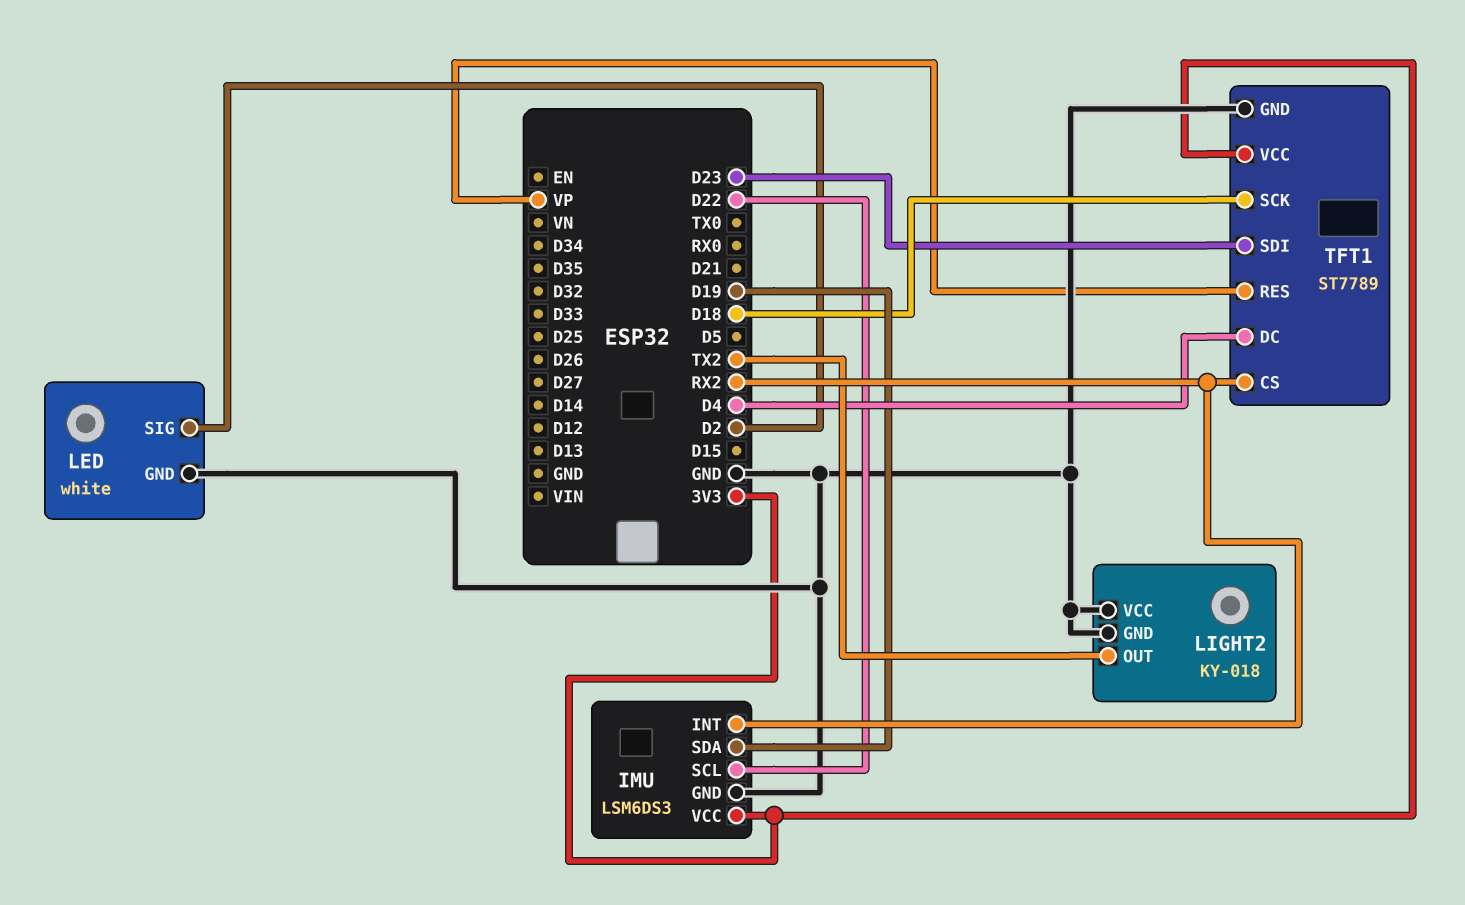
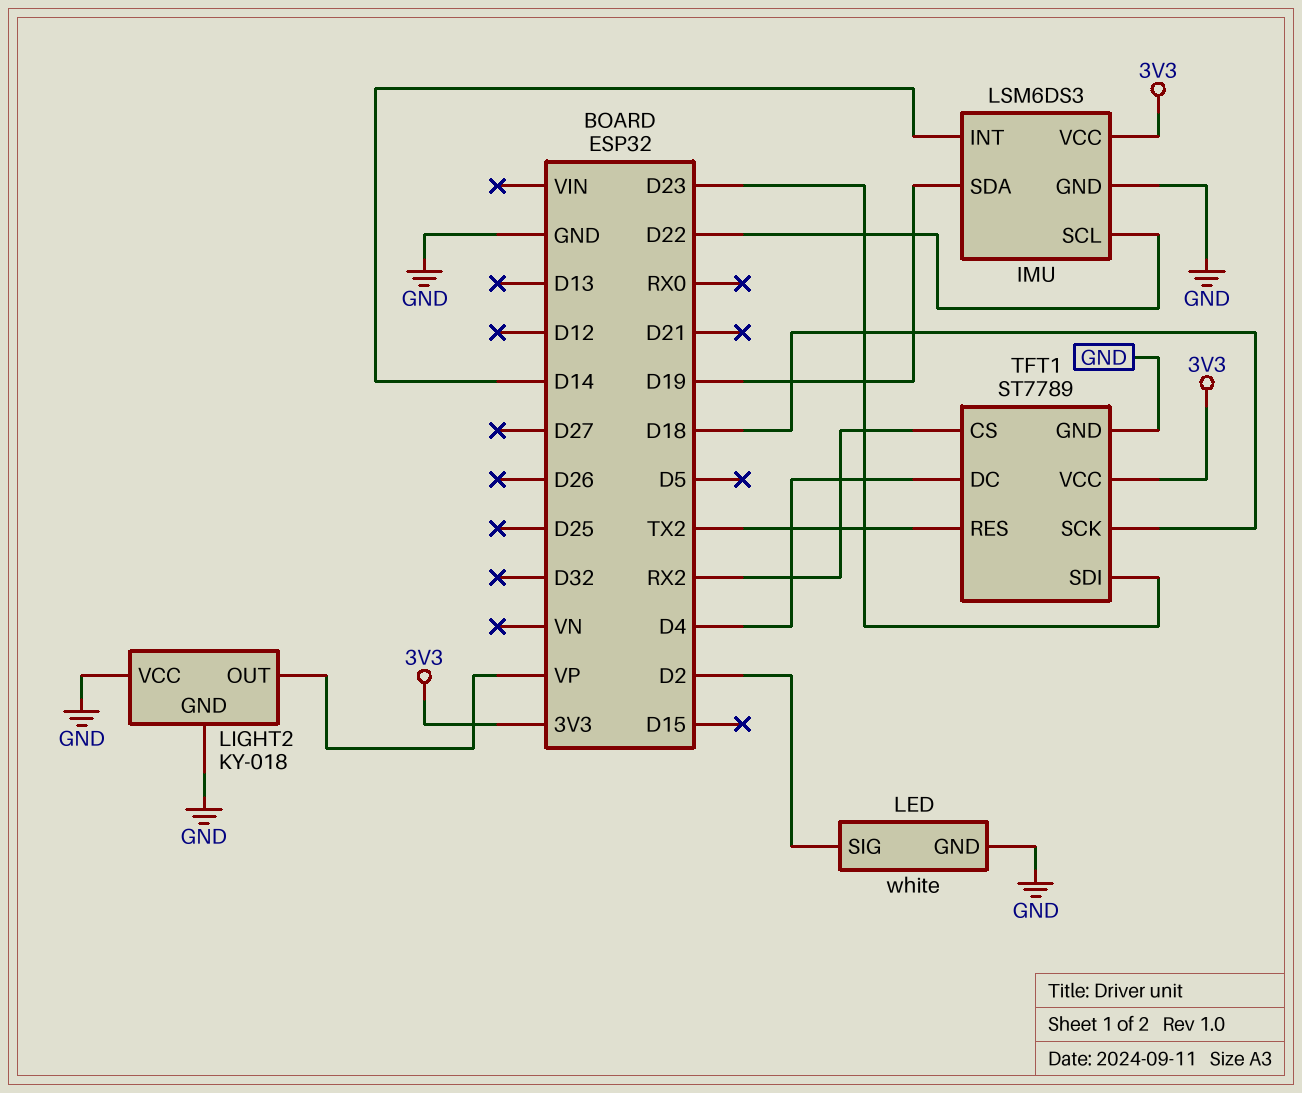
IMU pin INT: RX2 -> D14
LIGHT2 pin OUT: TX2 -> VP
TFT1 pin RES: VP -> TX2

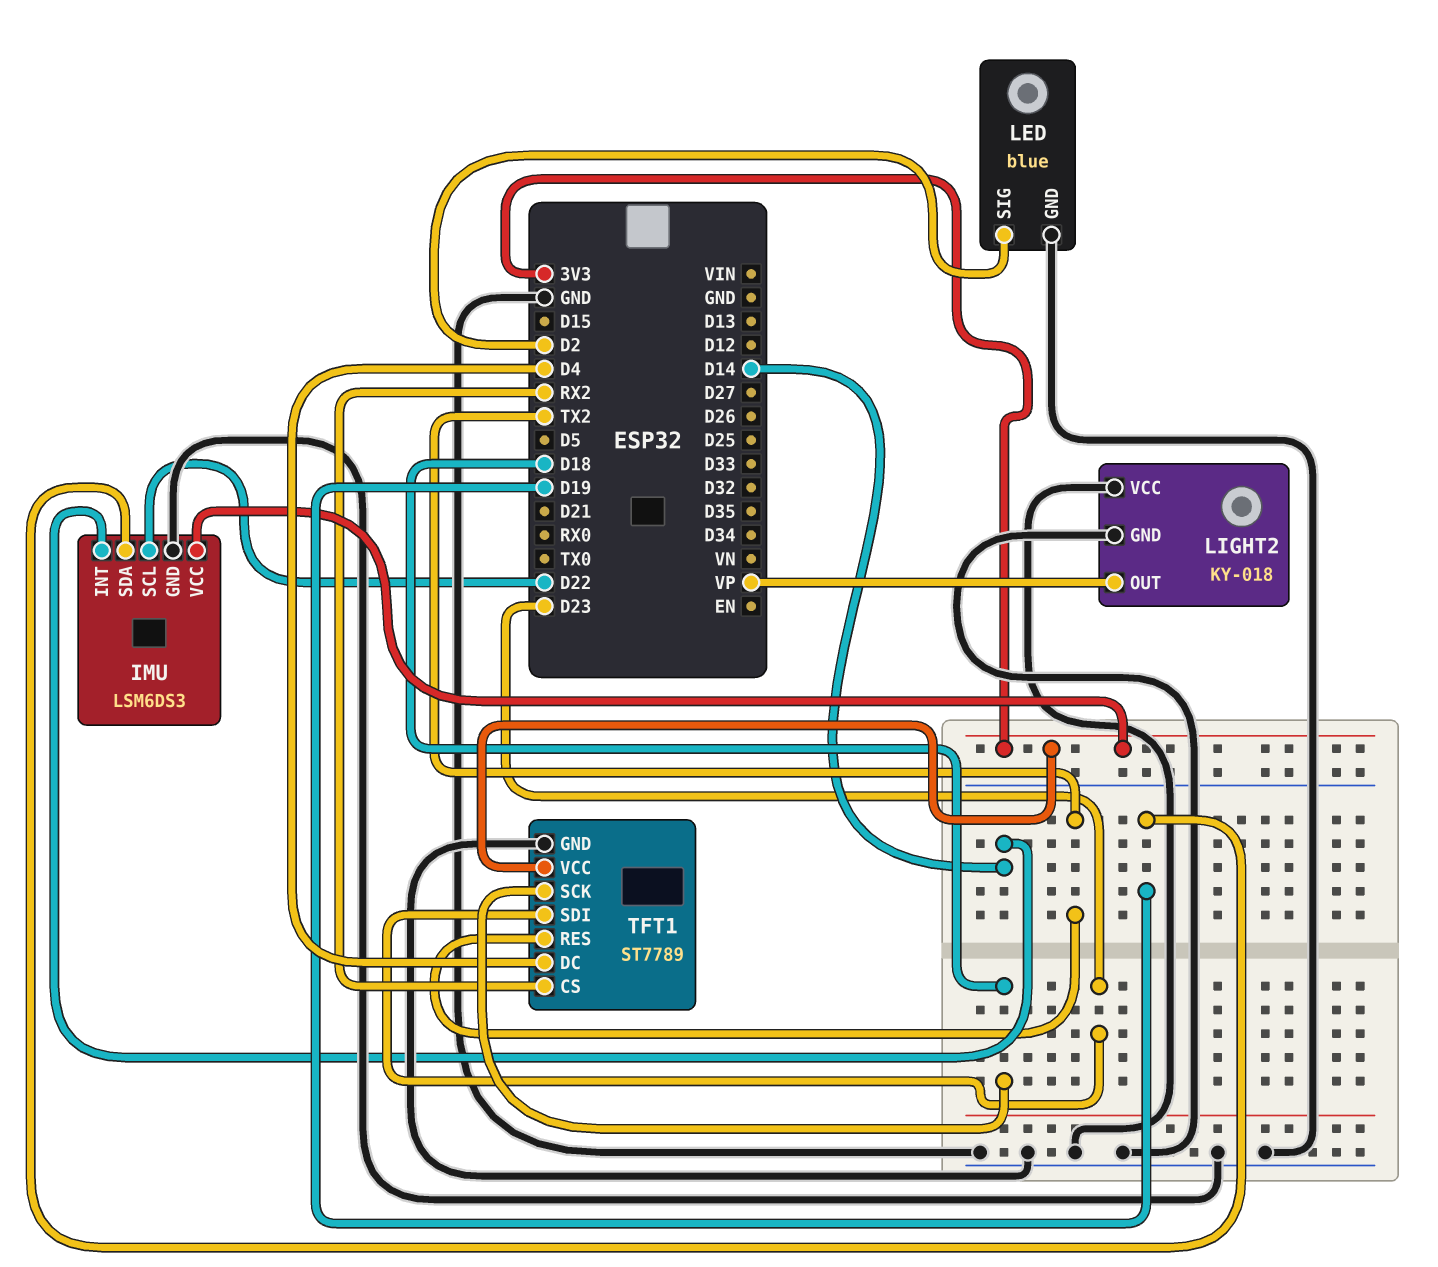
LED: white -> blue

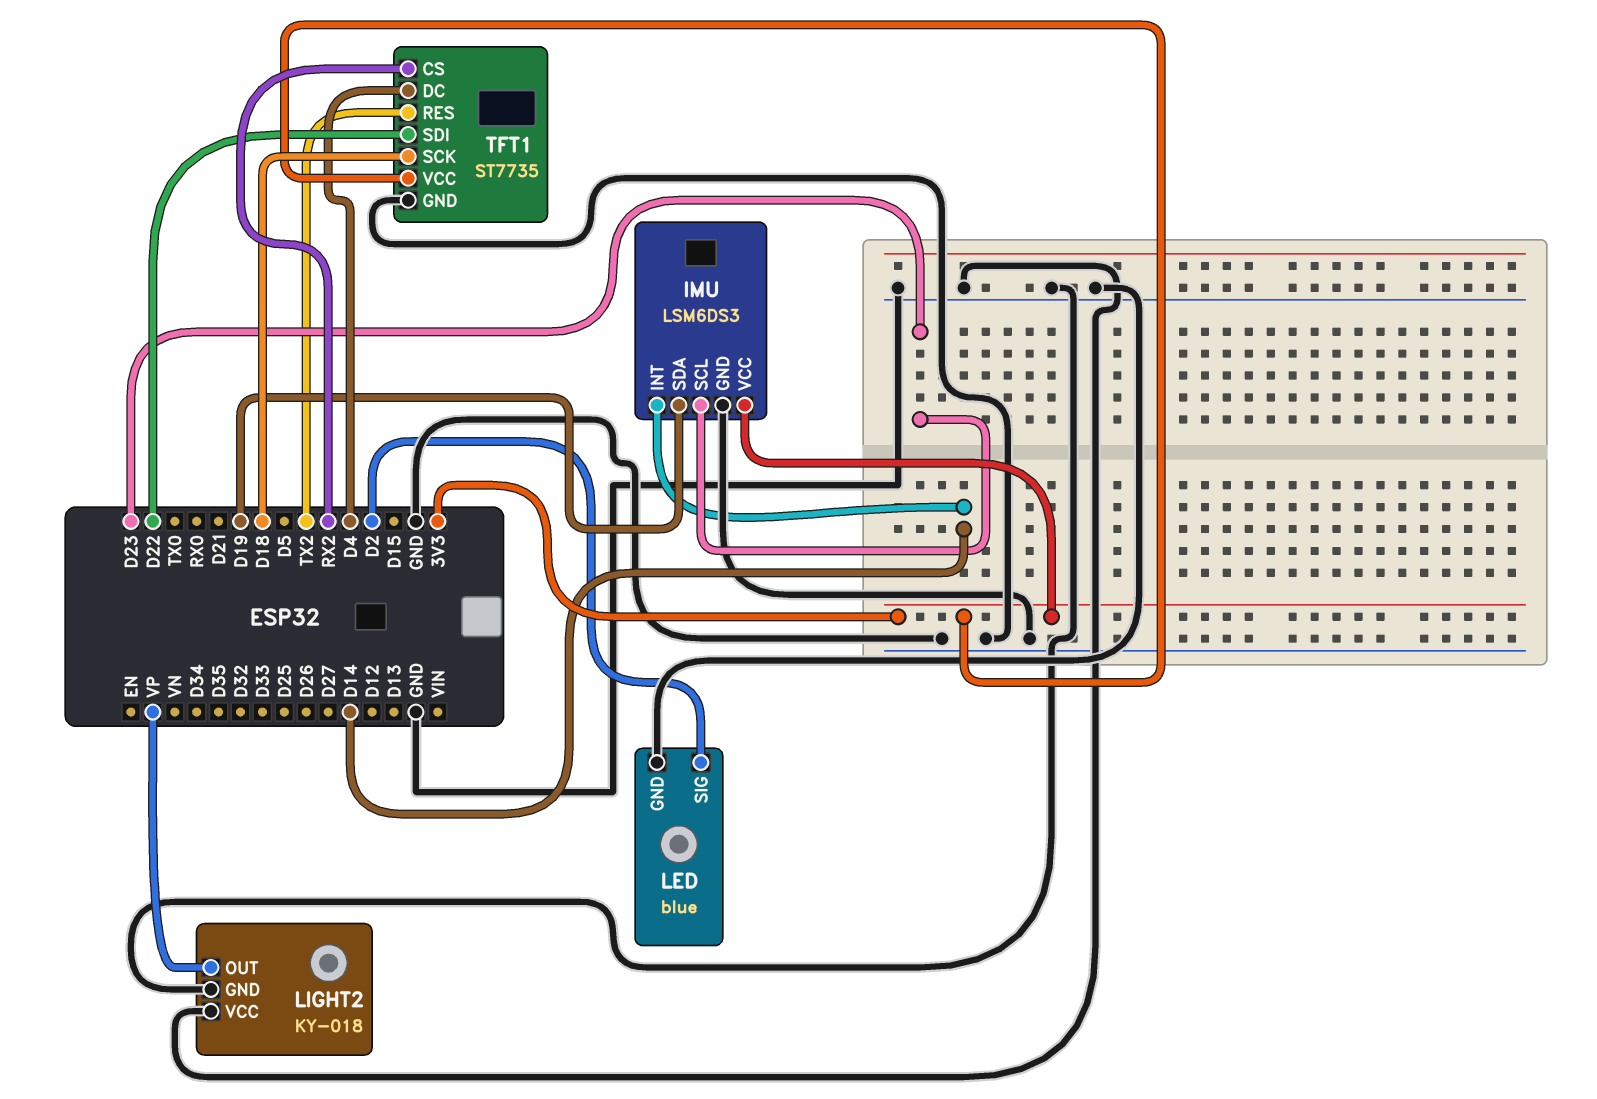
IMU pin SCL: D22 -> D23
TFT1: ST7789 -> ST7735
TFT1 pin SDI: D23 -> D22

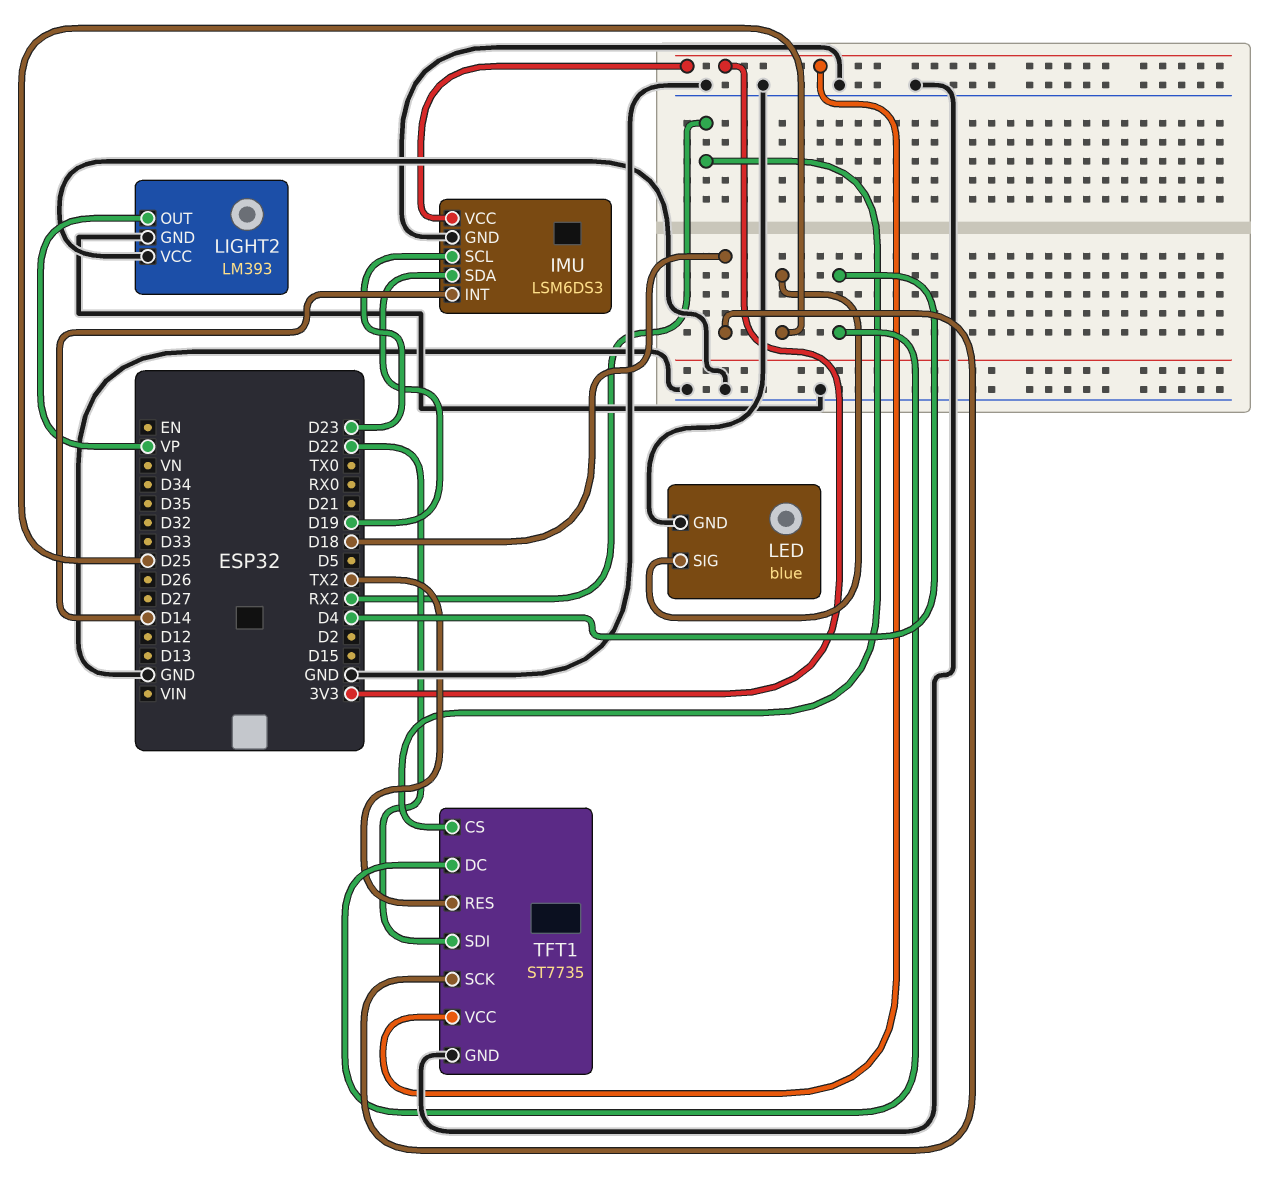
LED pin SIG: D2 -> D25
LIGHT2: KY-018 -> LM393

